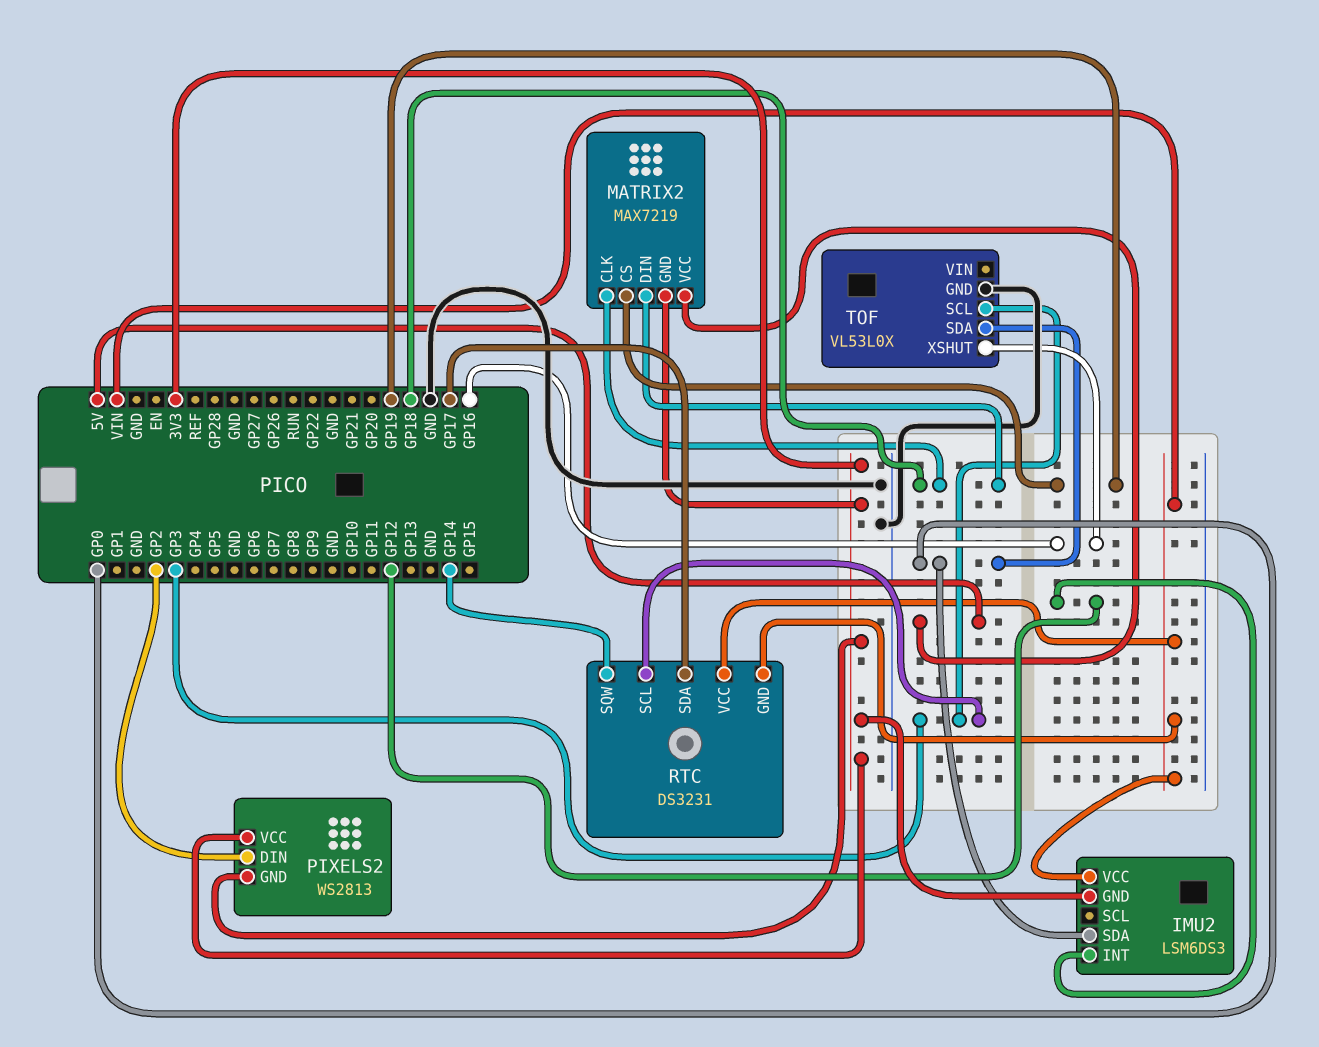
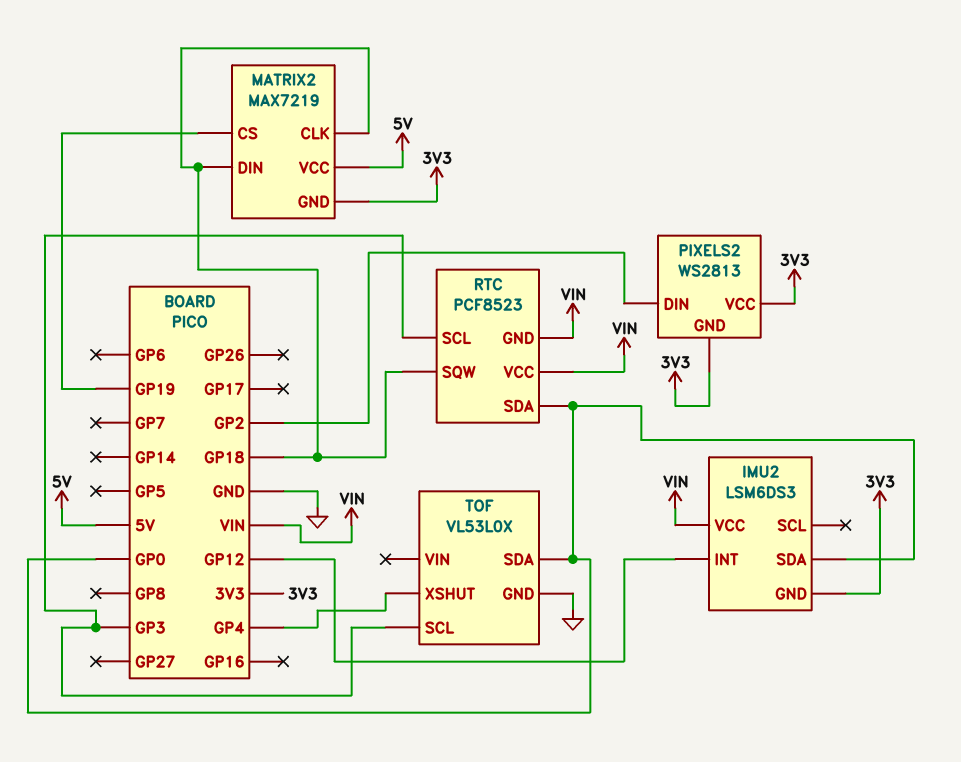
RTC: DS3231 -> PCF8523
RTC pin SDA: GP17 -> GP0
RTC pin SQW: GP14 -> GP18
TOF pin XSHUT: GP16 -> GP4

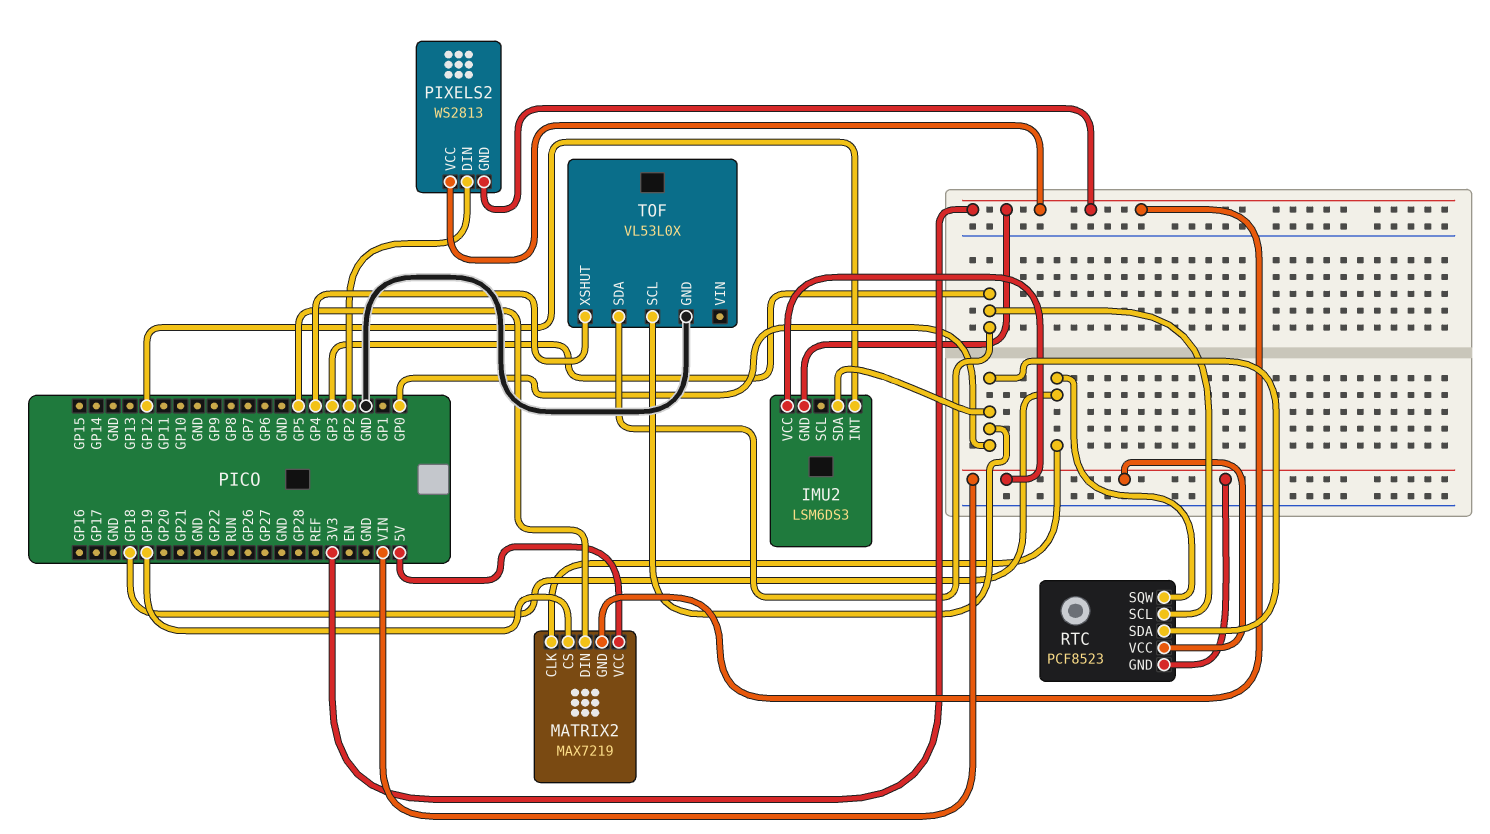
MATRIX2 pin DIN: GP18 -> GP5
TOF pin SCL: GP3 -> GP0
TOF pin SDA: GP0 -> GP3

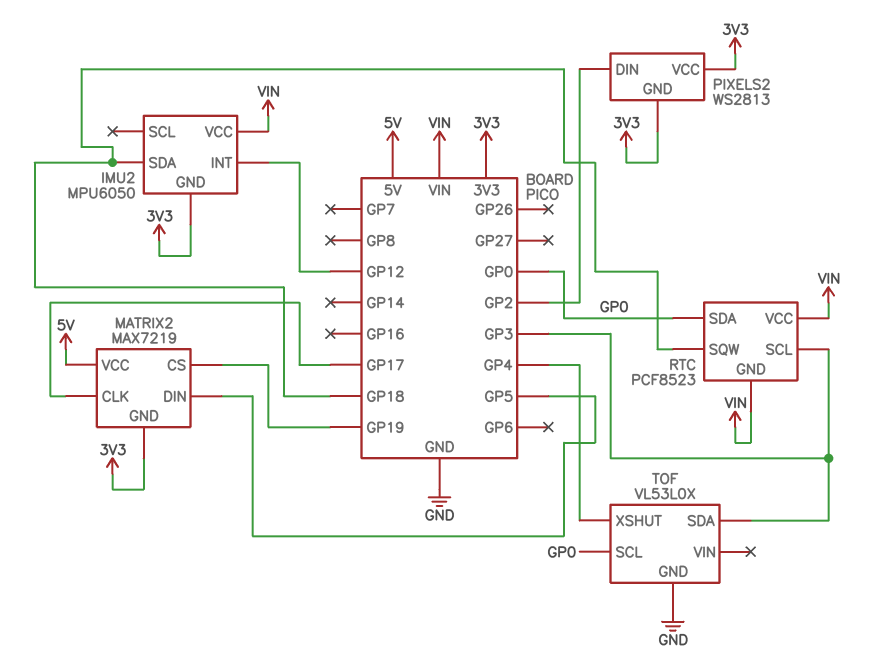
IMU2: LSM6DS3 -> MPU6050
IMU2 pin SDA: GP0 -> GP18
MATRIX2 pin CLK: GP18 -> GP17

